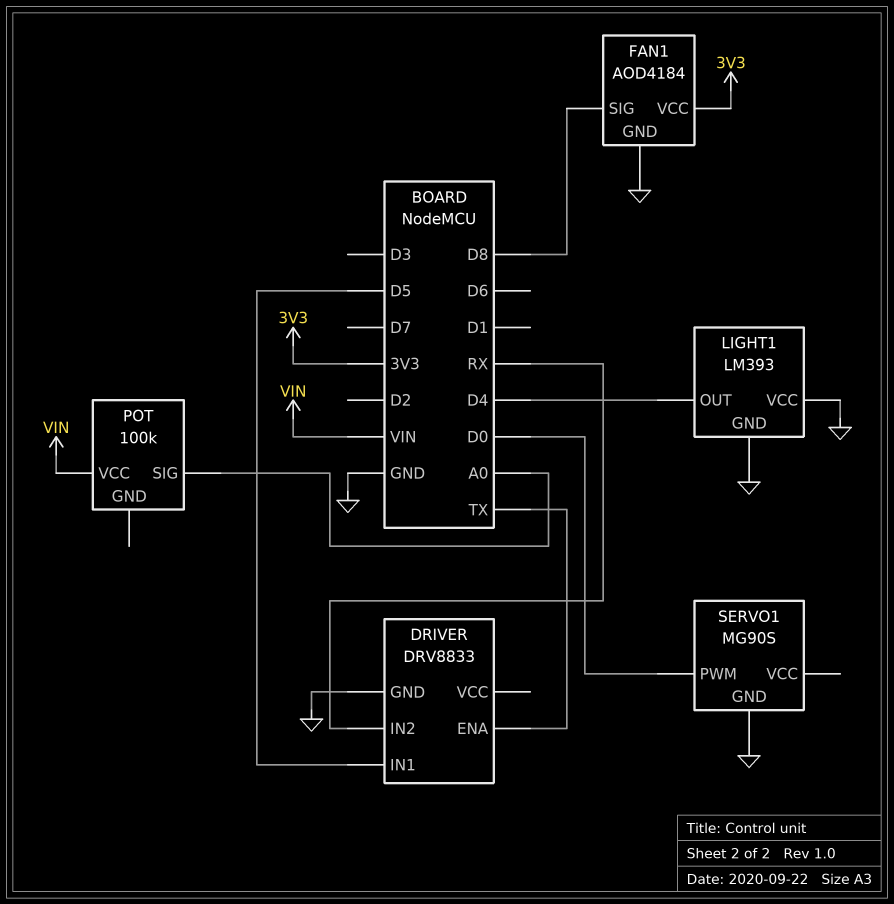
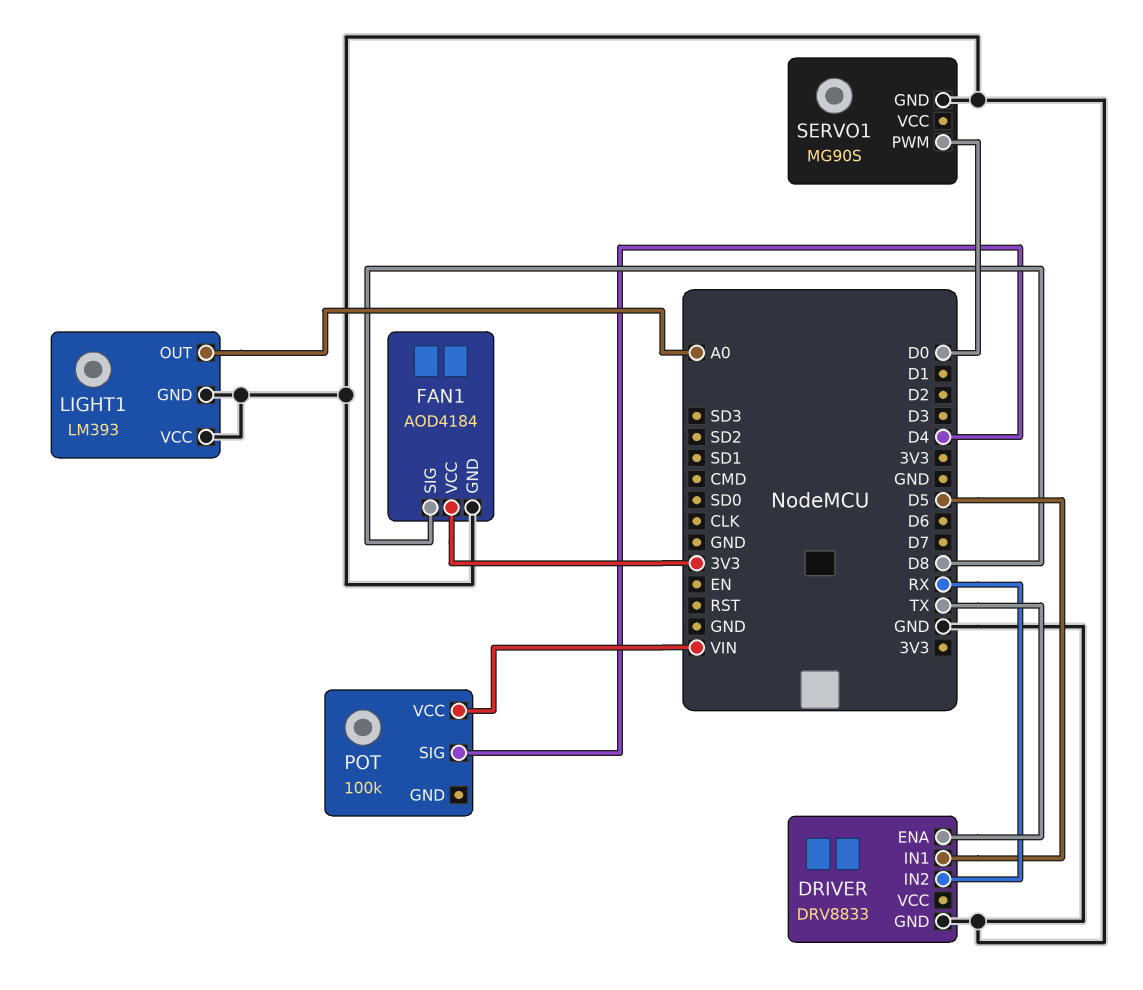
LIGHT1 pin OUT: D4 -> A0
POT pin SIG: A0 -> D4

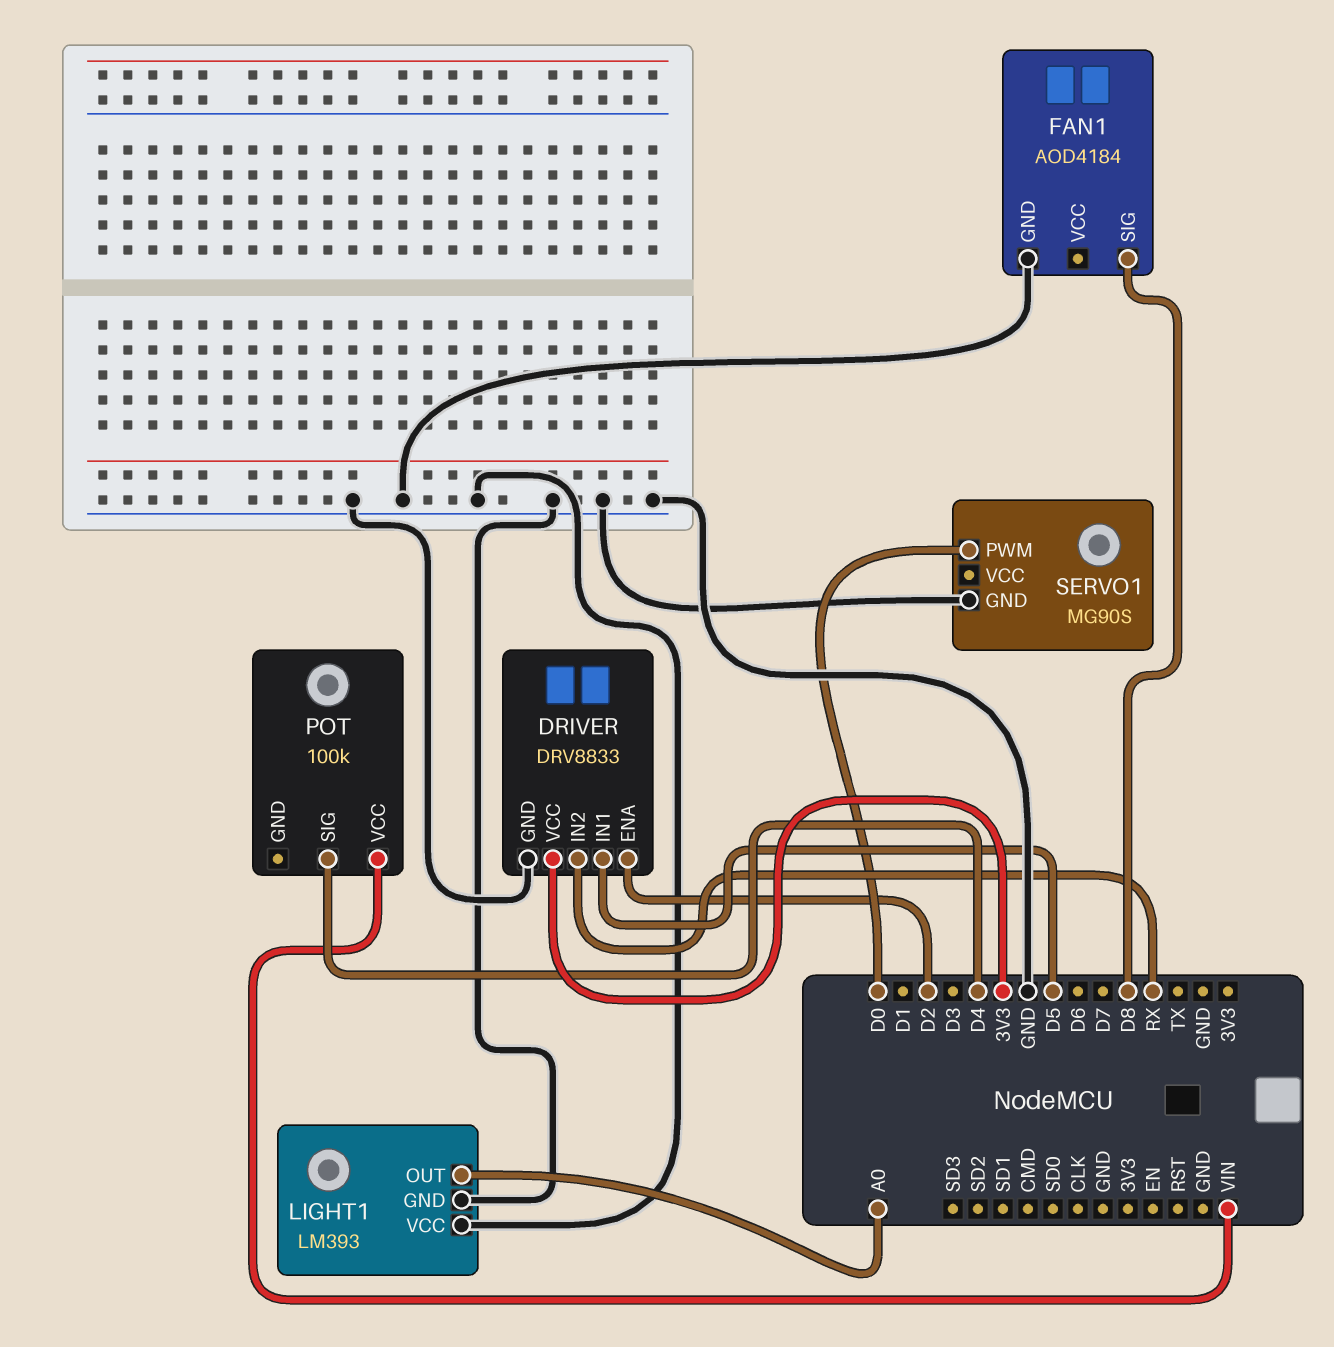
DRIVER pin ENA: TX -> D2
DRIVER pin VCC: none -> 3V3
FAN1 pin VCC: 3V3 -> none

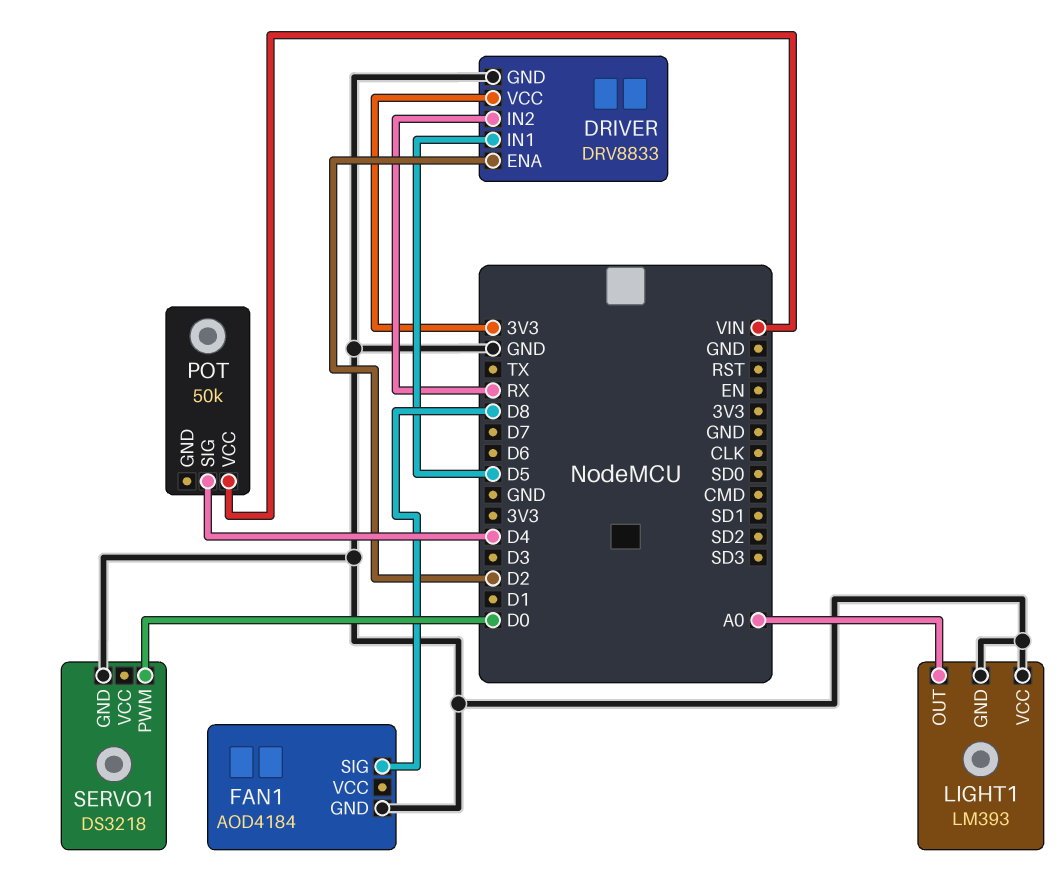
POT: 100k -> 50k
SERVO1: MG90S -> DS3218

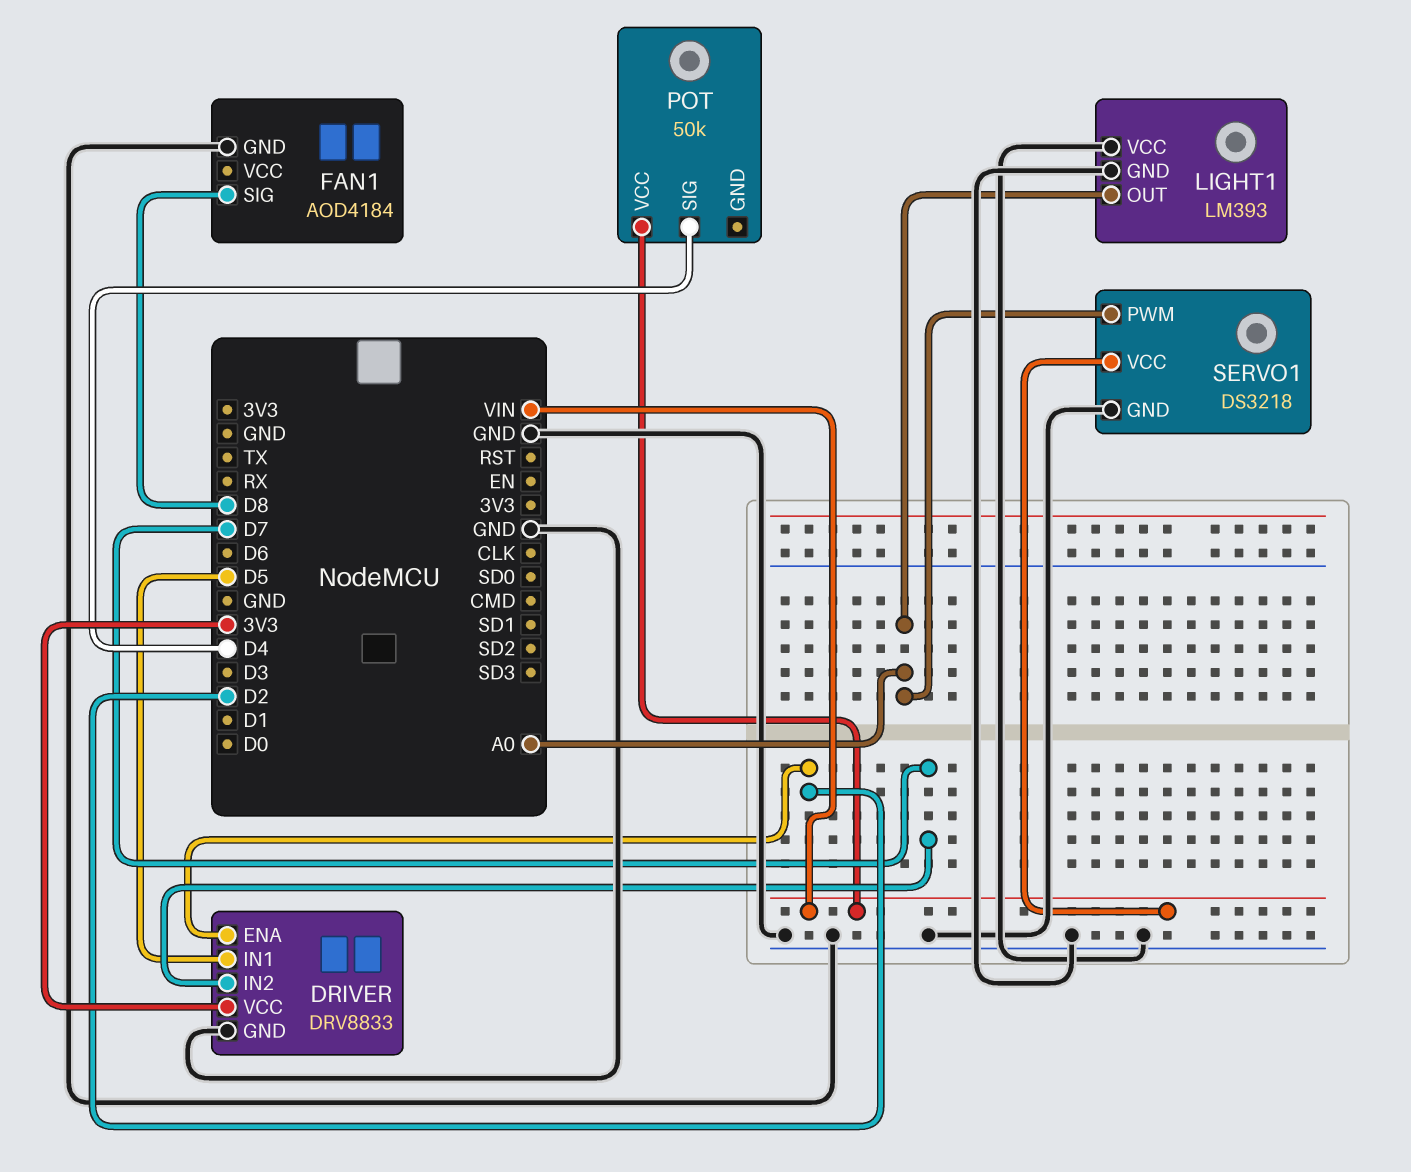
DRIVER pin IN2: RX -> D7
SERVO1 pin PWM: D0 -> A0
SERVO1 pin VCC: none -> VIN

